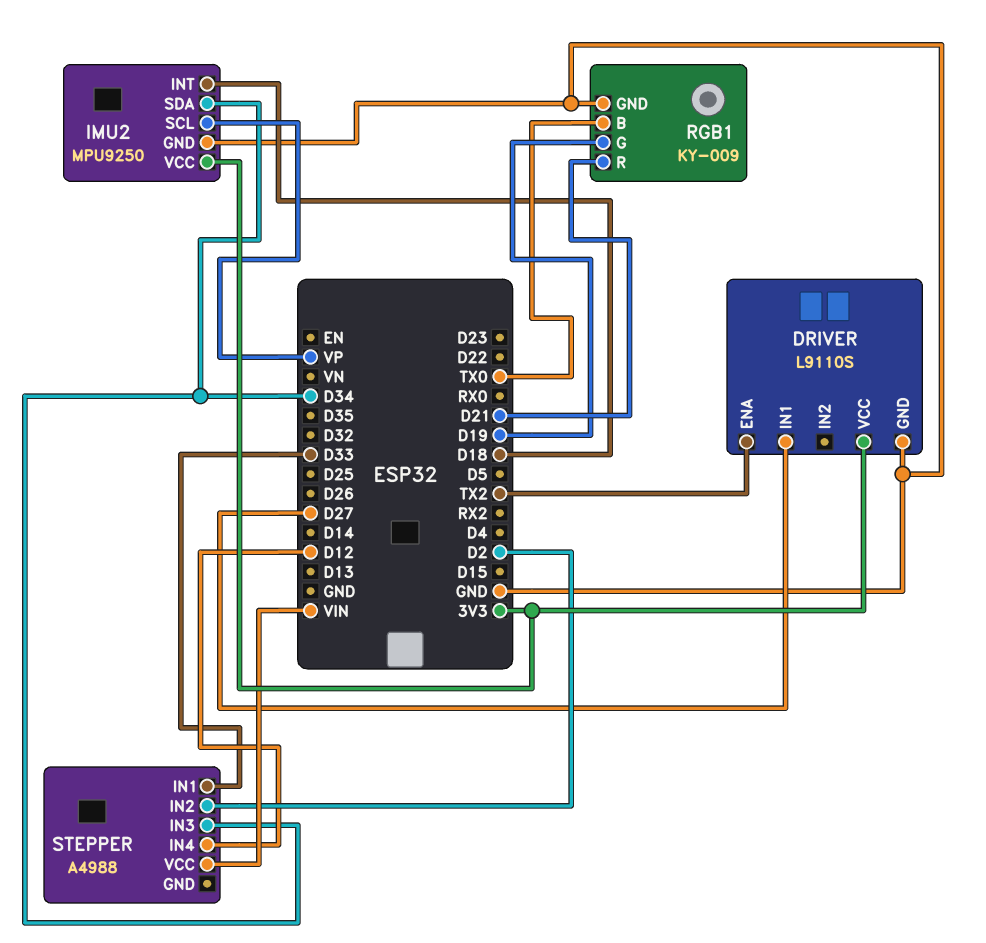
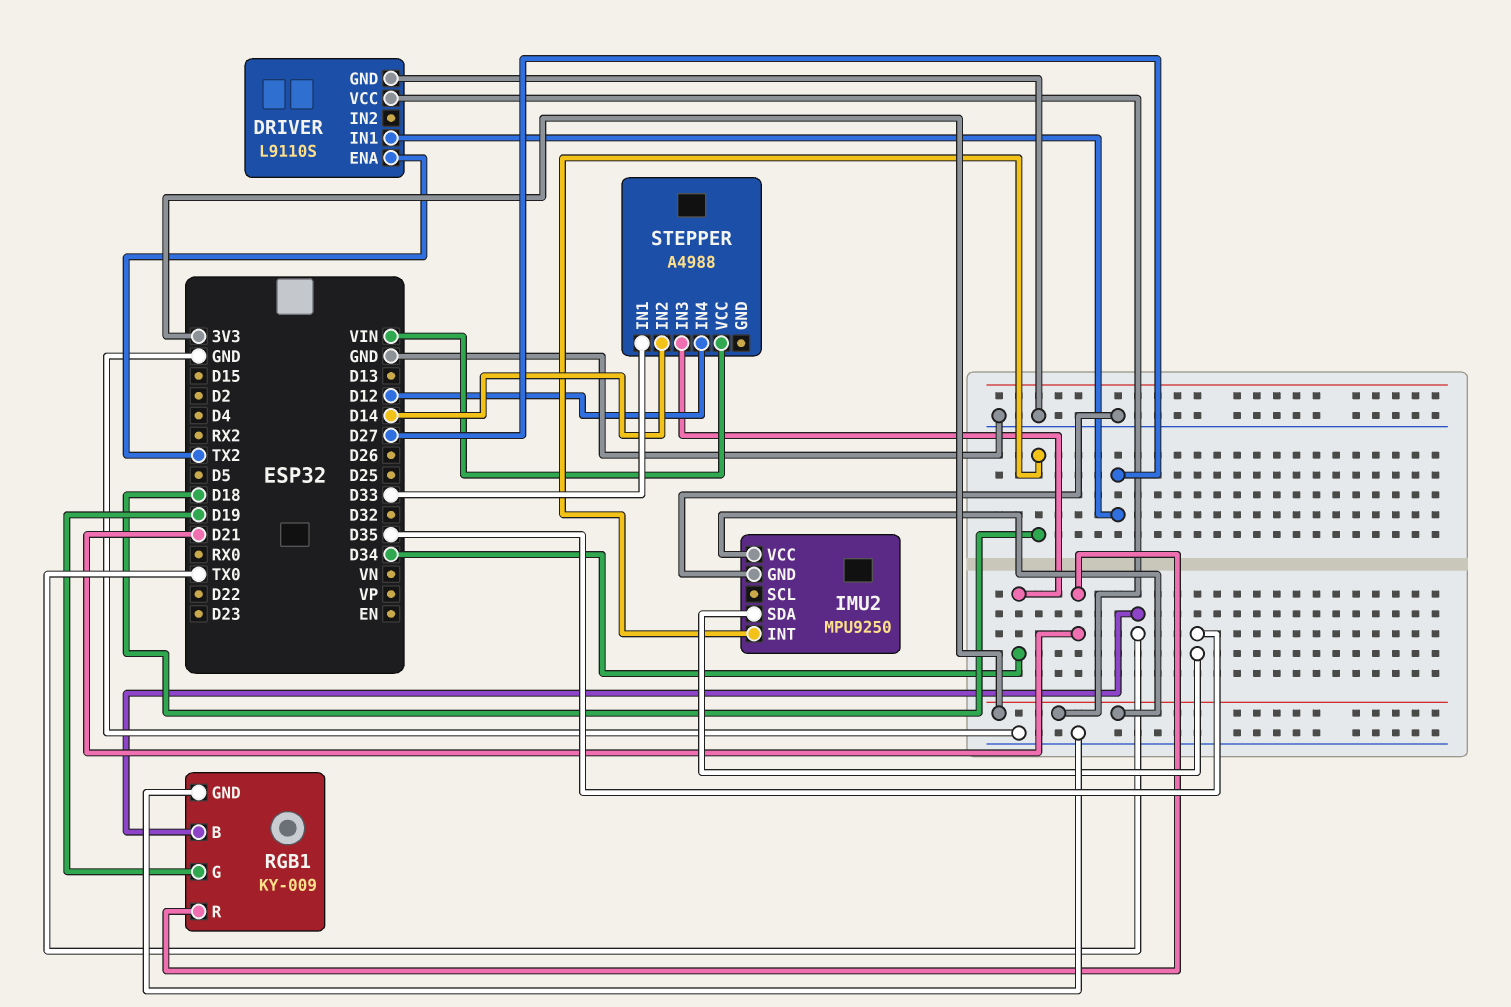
IMU2 pin SCL: VP -> none
IMU2 pin SDA: D34 -> D35
STEPPER pin IN2: D2 -> D14

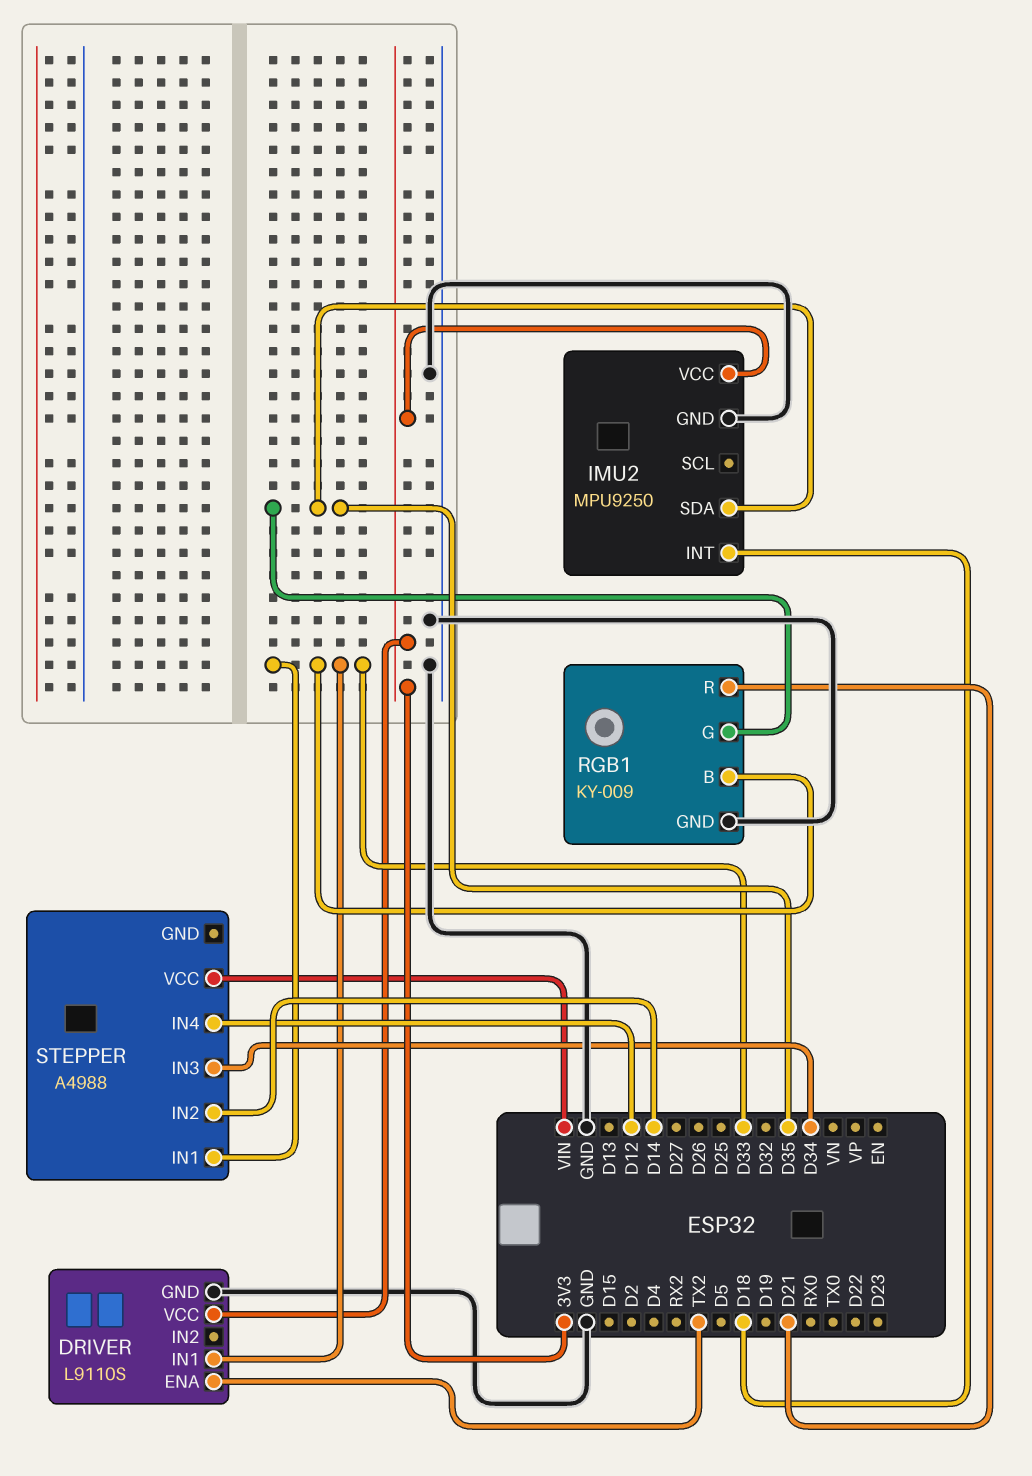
DRIVER pin IN1: D27 -> D33
RGB1 pin B: TX0 -> D33
RGB1 pin G: D19 -> D35

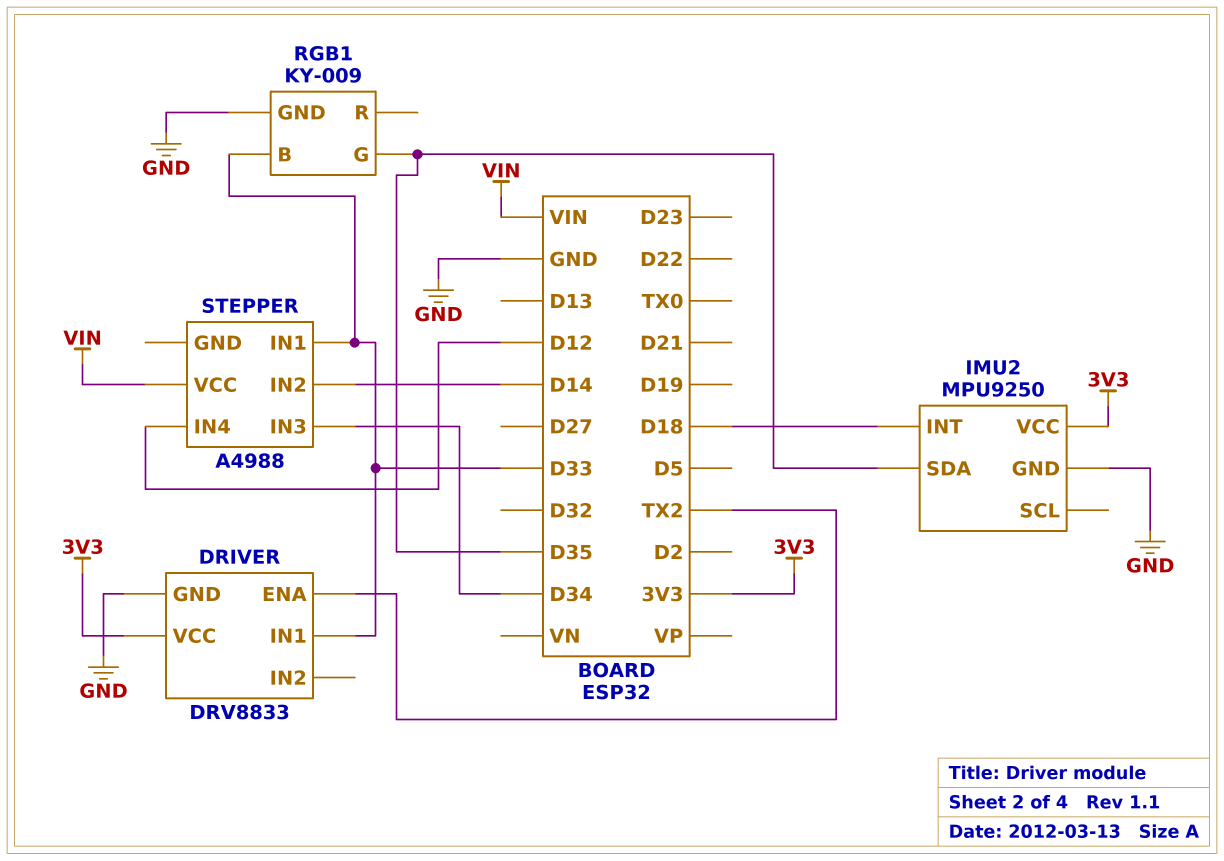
DRIVER: L9110S -> DRV8833
RGB1 pin R: D21 -> none

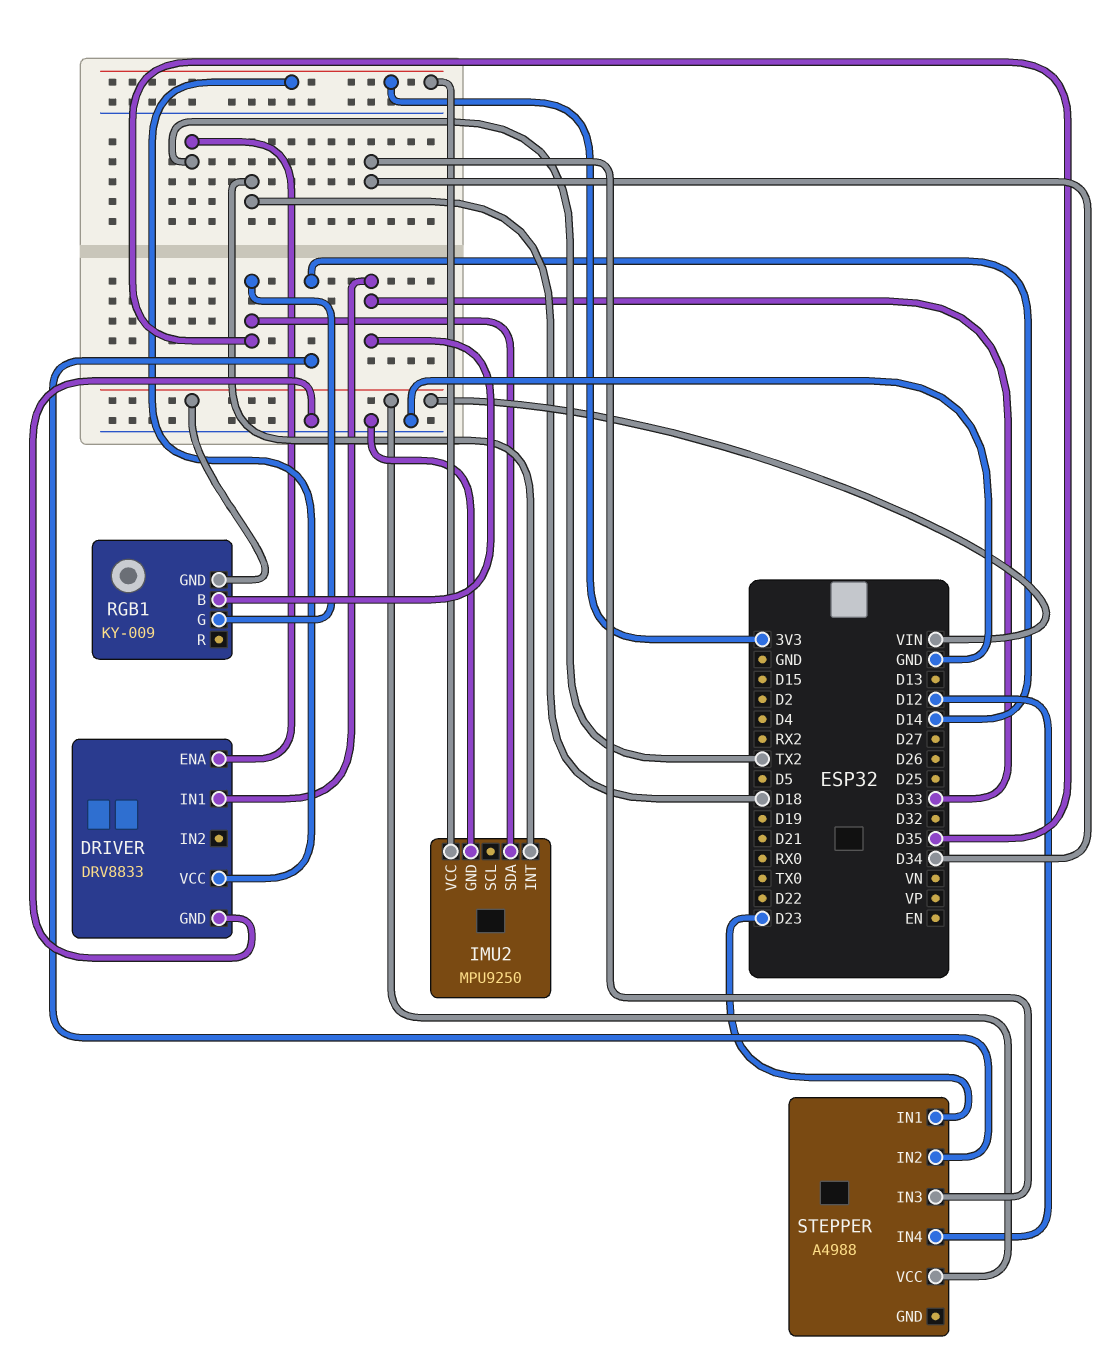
RGB1 pin GND: GND -> VIN
STEPPER pin IN1: D33 -> D23

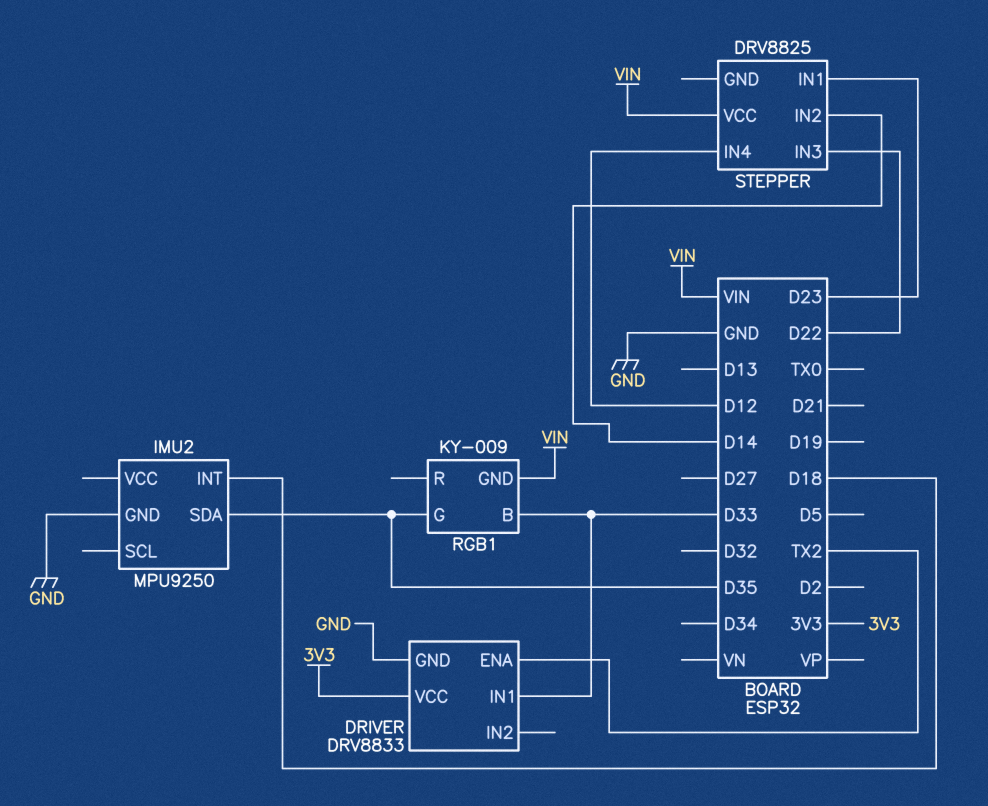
IMU2 pin VCC: 3V3 -> none
STEPPER: A4988 -> DRV8825
STEPPER pin IN3: D34 -> D22

